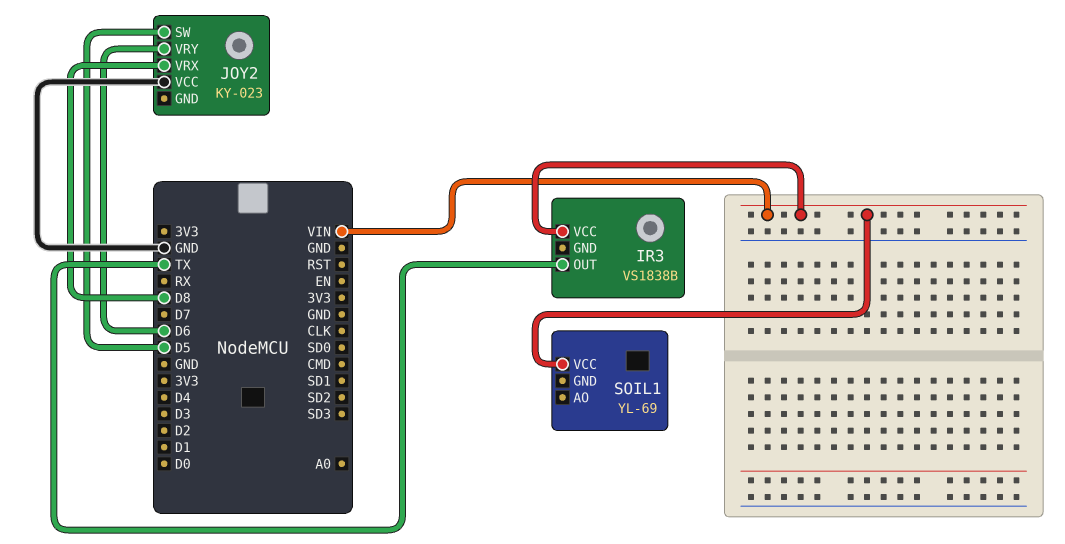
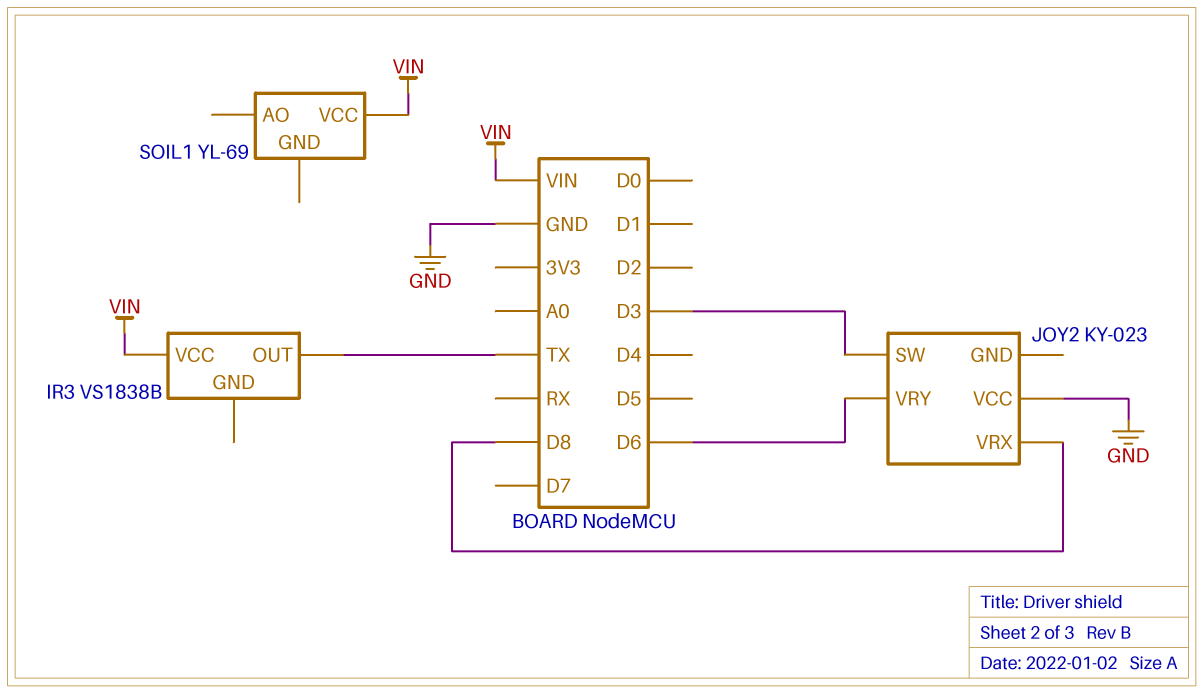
JOY2 pin SW: D5 -> D3

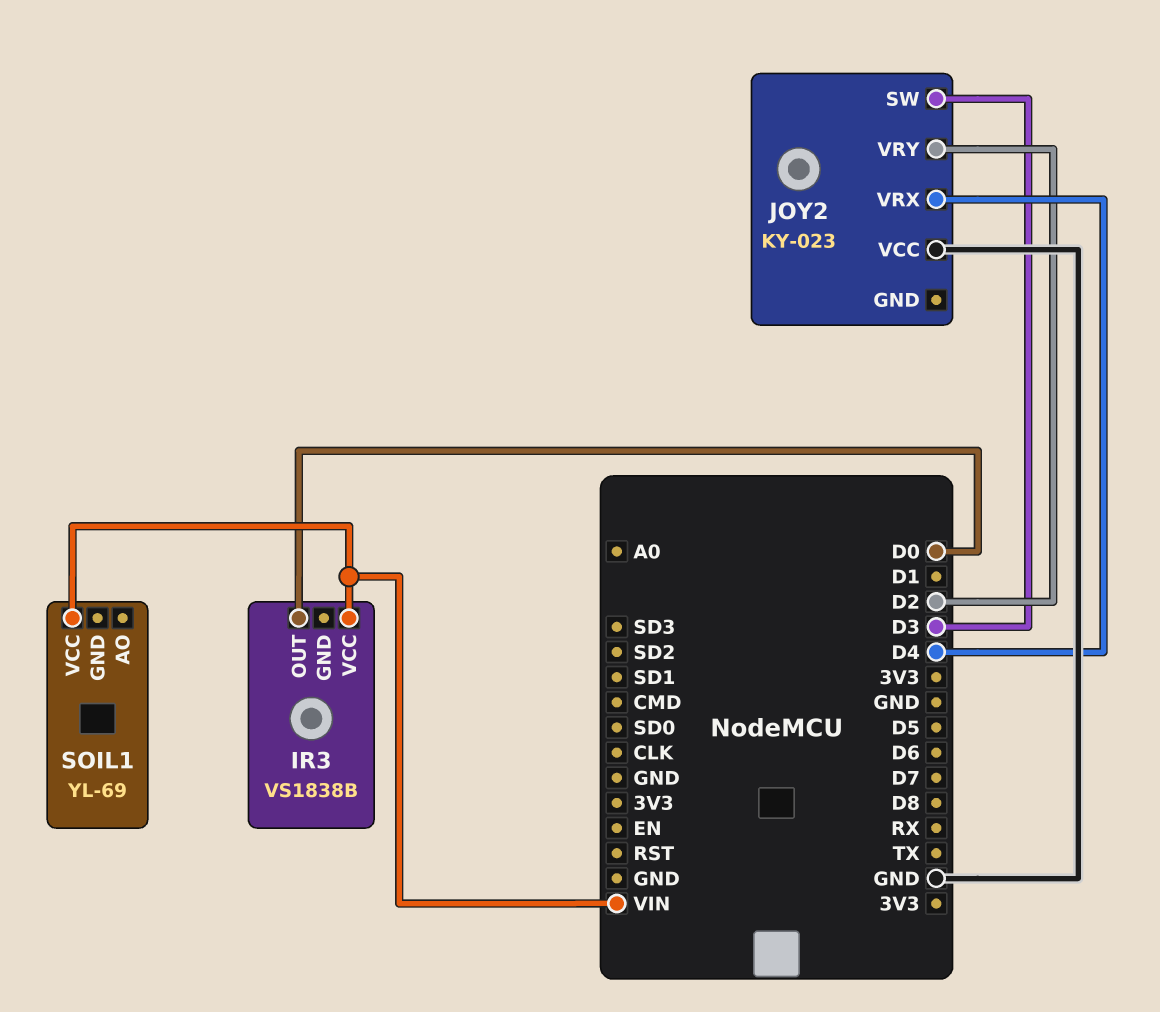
IR3 pin OUT: TX -> D0
JOY2 pin VRX: D8 -> D4
JOY2 pin VRY: D6 -> D2

